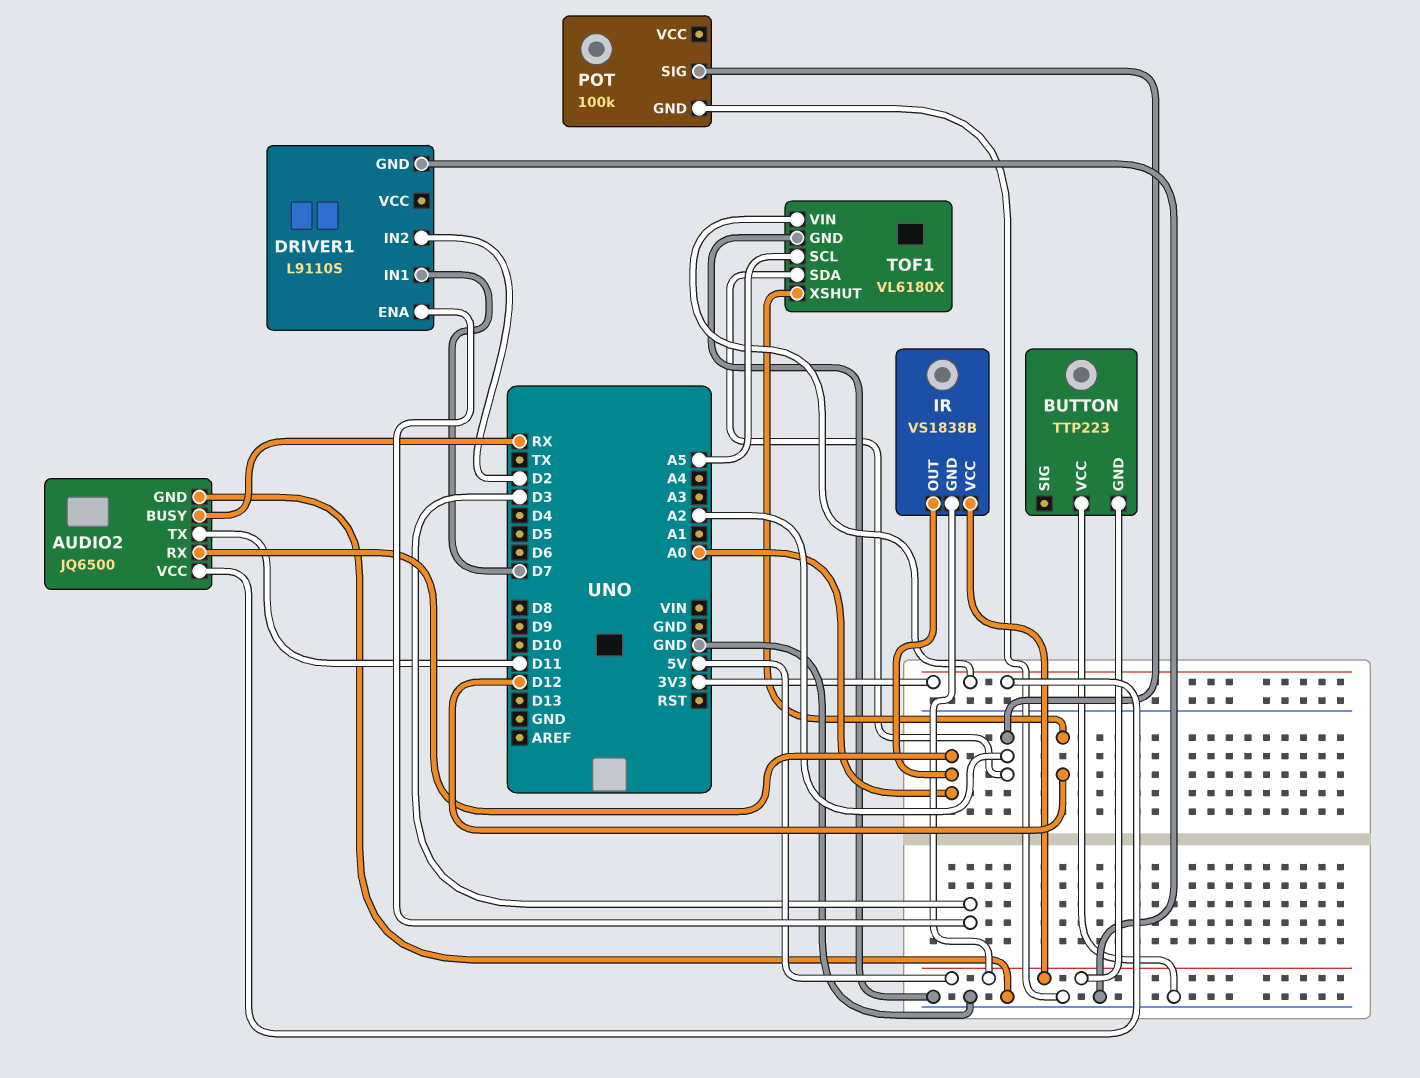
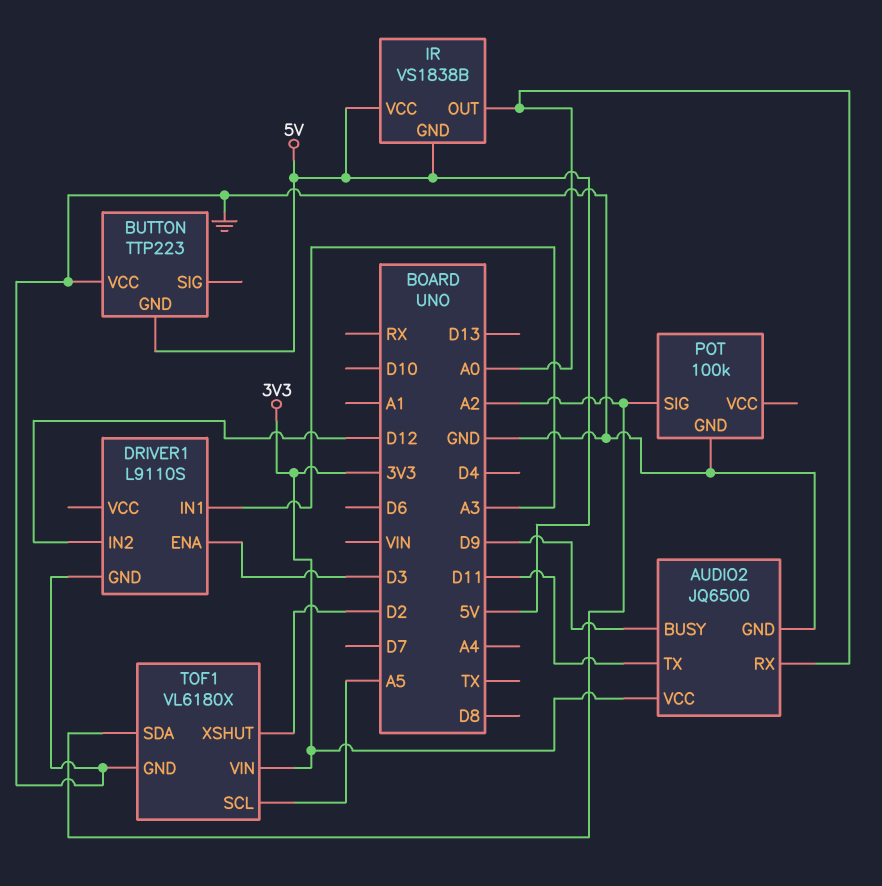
AUDIO2 pin BUSY: RX -> D9
DRIVER1 pin IN1: D7 -> A3
DRIVER1 pin IN2: D2 -> D12
TOF1 pin XSHUT: D12 -> D2

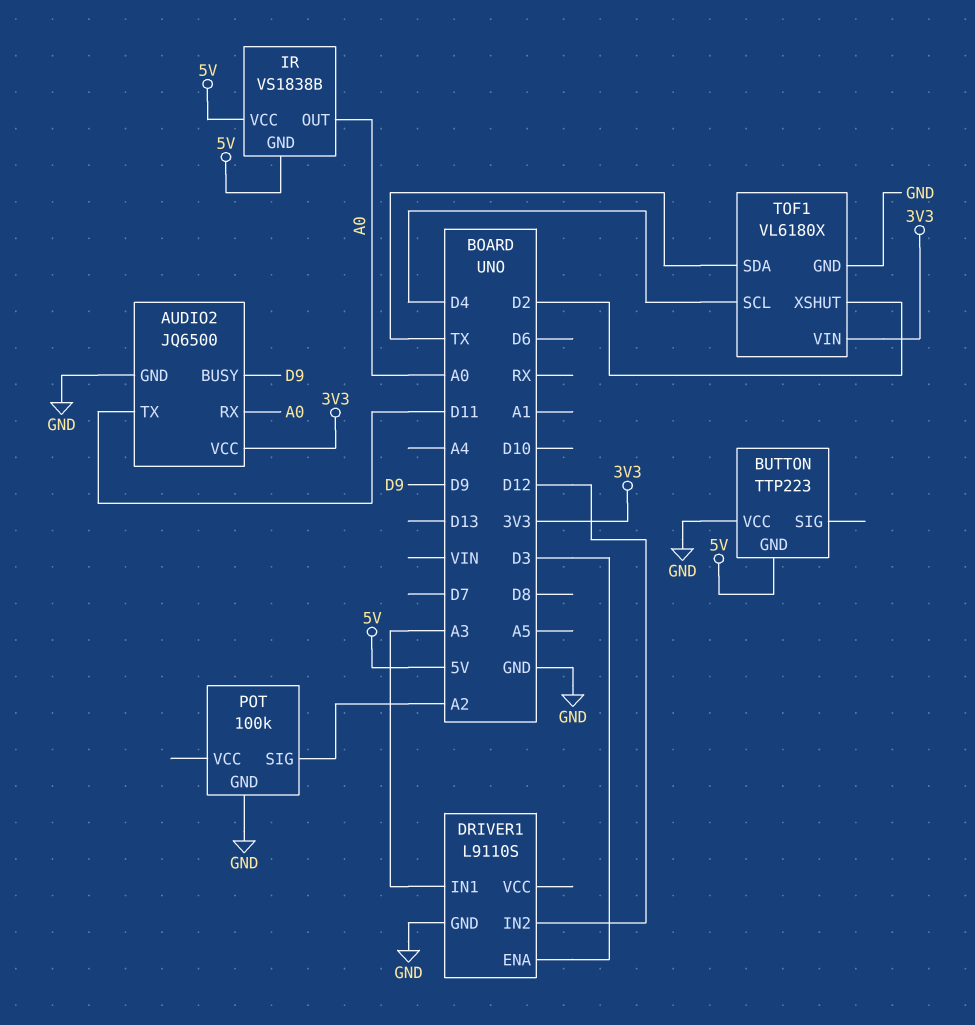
TOF1 pin SCL: A5 -> D4
TOF1 pin SDA: A2 -> TX

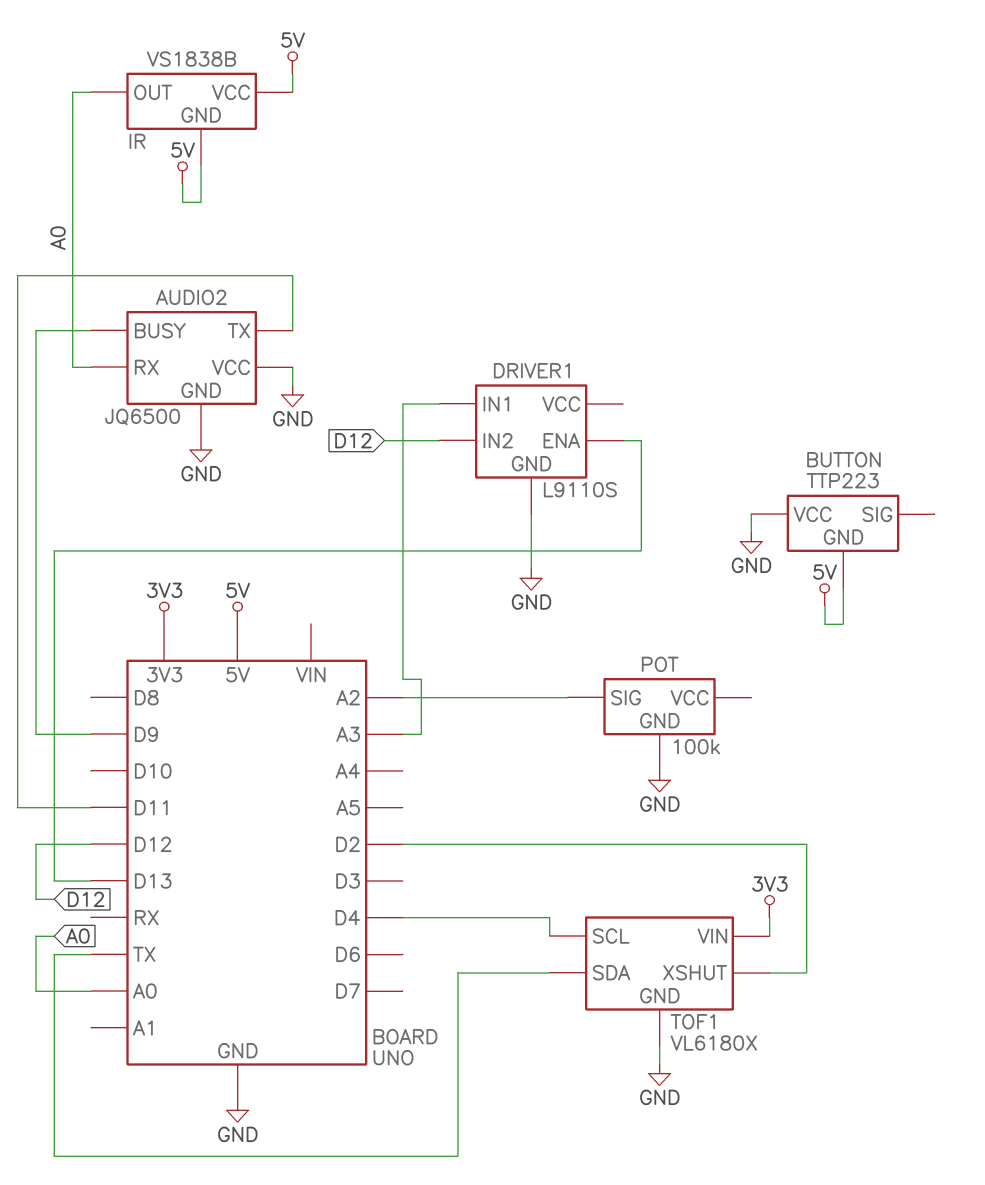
AUDIO2 pin VCC: 3V3 -> GND
DRIVER1 pin ENA: D3 -> D13

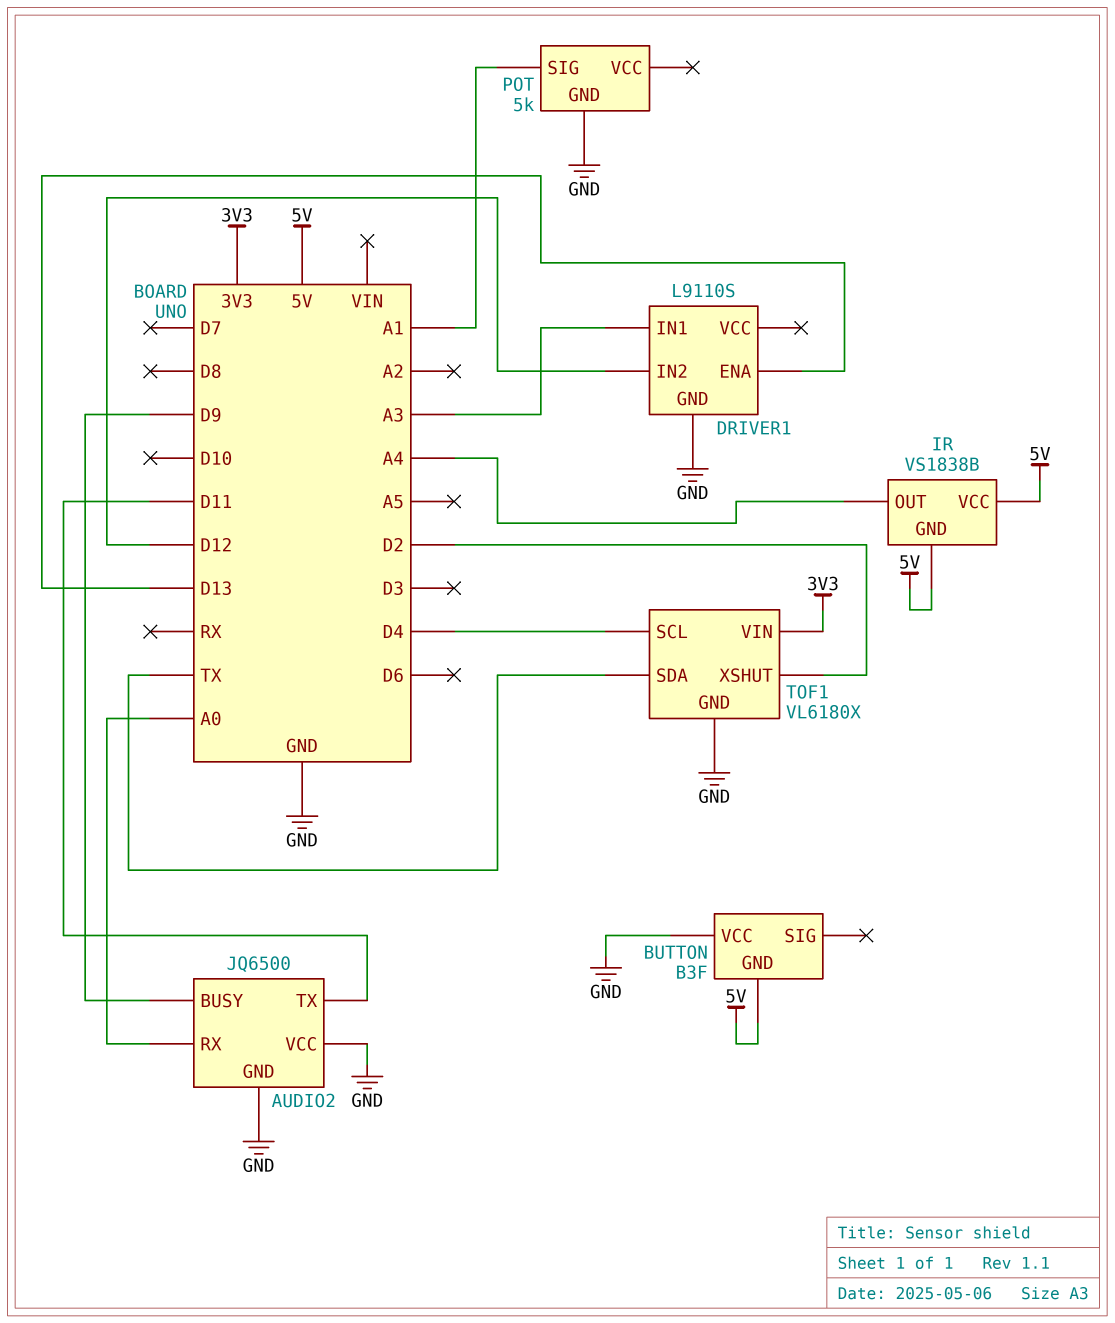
BUTTON: TTP223 -> B3F
IR pin OUT: A0 -> A4
POT: 100k -> 5k
POT pin SIG: A2 -> A1

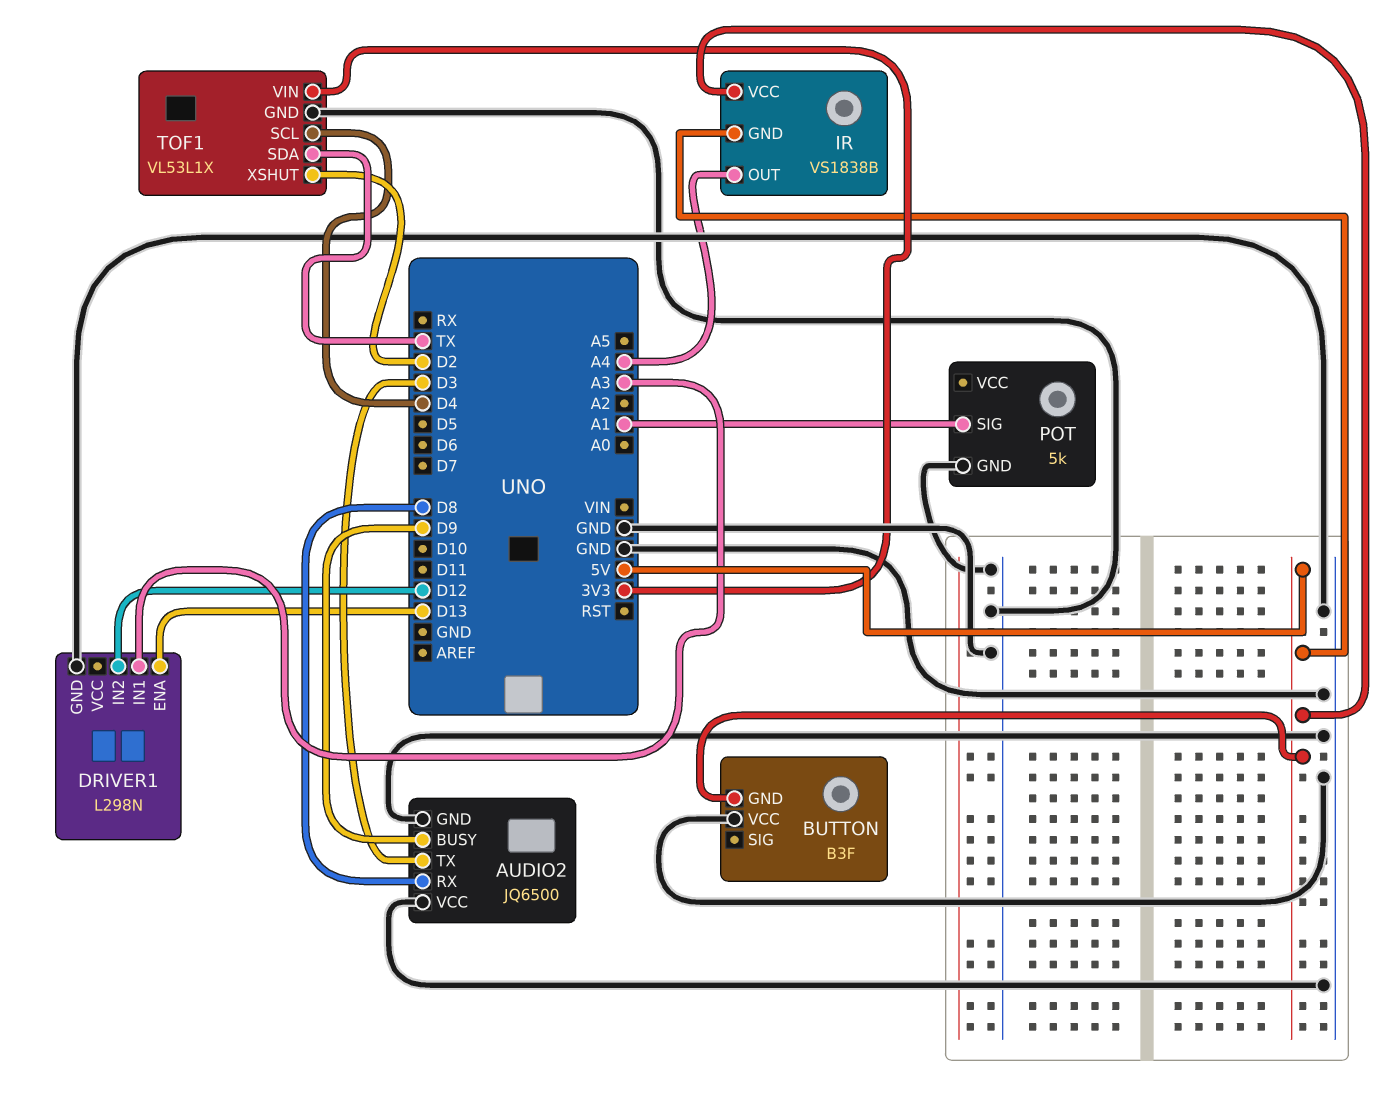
AUDIO2 pin RX: A0 -> D8
AUDIO2 pin TX: D11 -> D3
DRIVER1: L9110S -> L298N
TOF1: VL6180X -> VL53L1X

